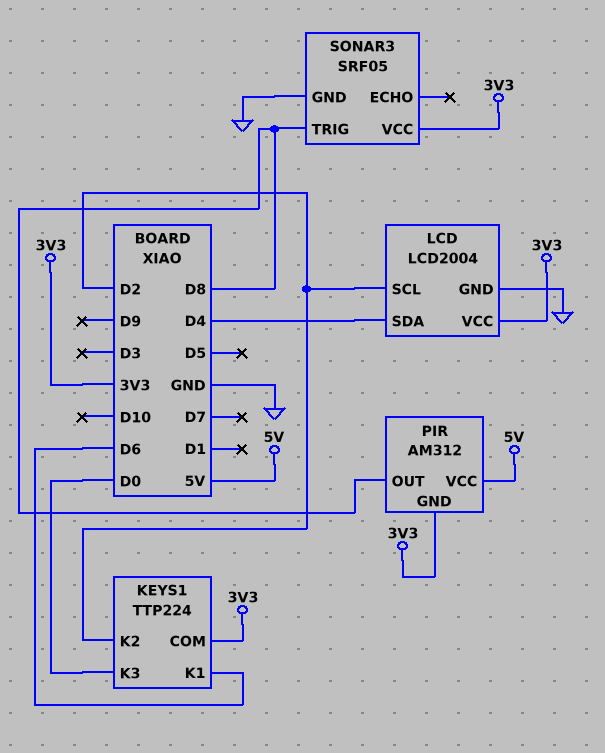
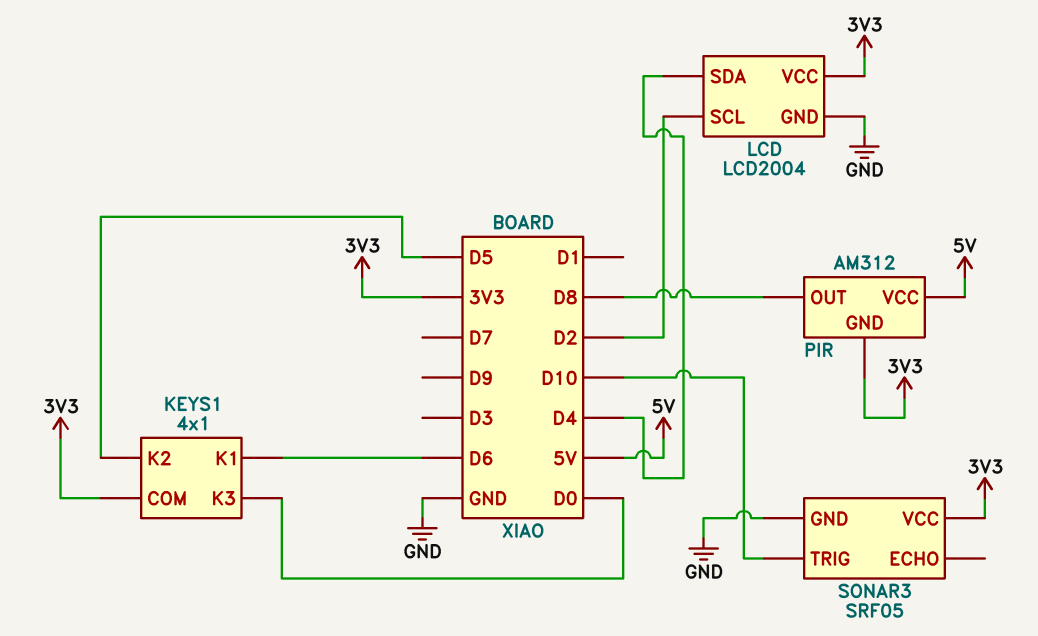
KEYS1: TTP224 -> 4x1
KEYS1 pin K2: D2 -> D5
SONAR3 pin TRIG: D8 -> D10

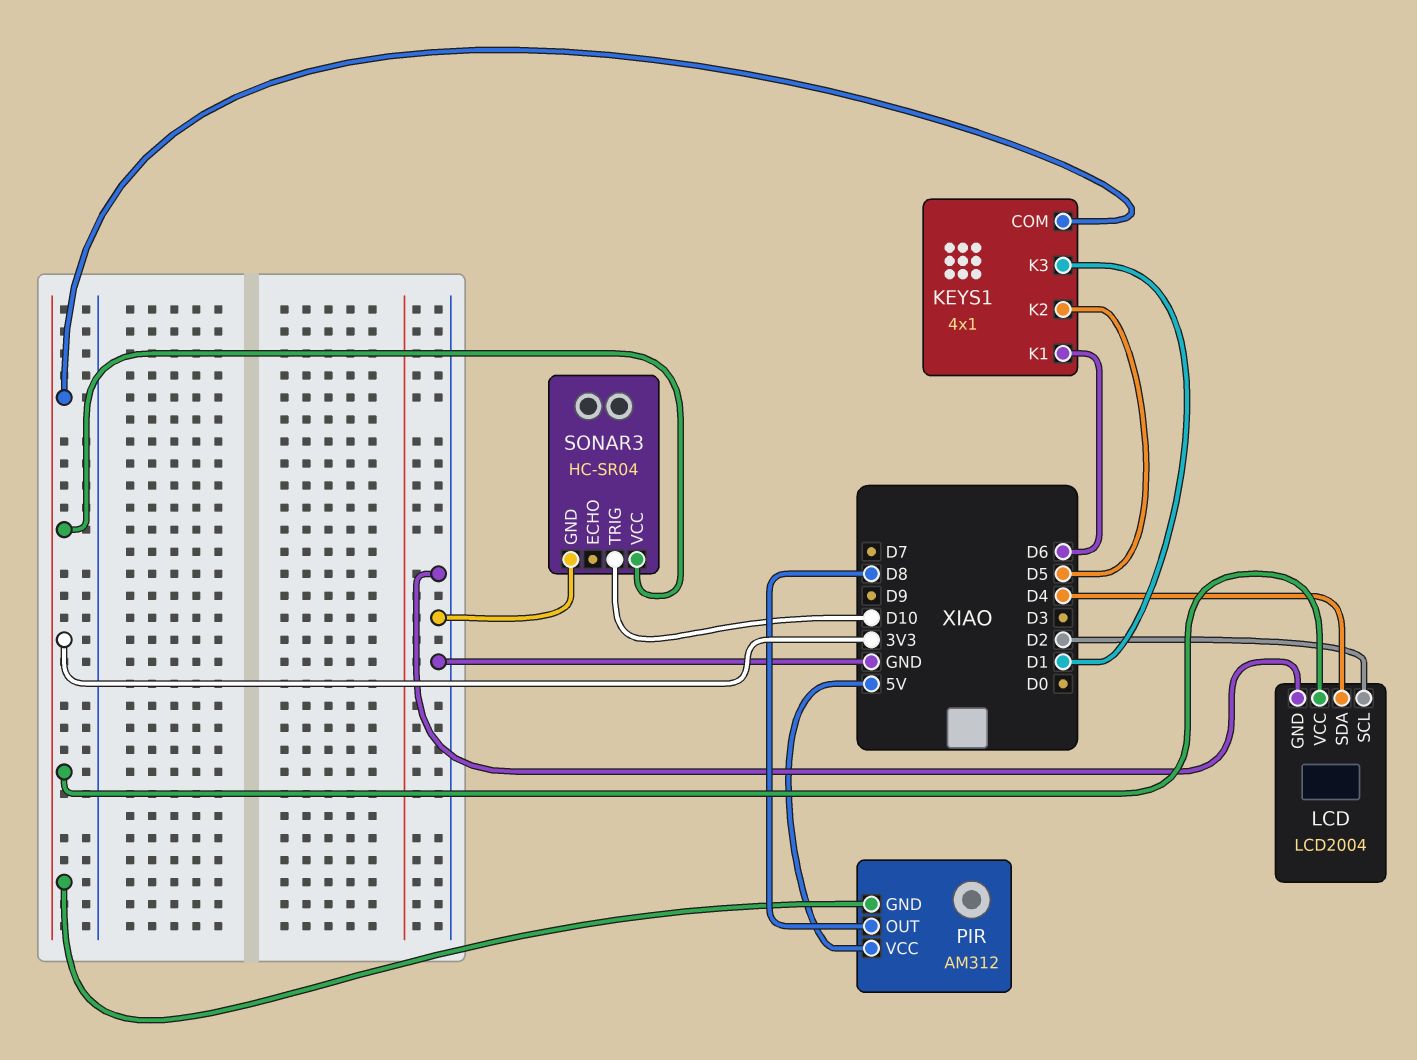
KEYS1 pin K3: D0 -> D1
SONAR3: SRF05 -> HC-SR04

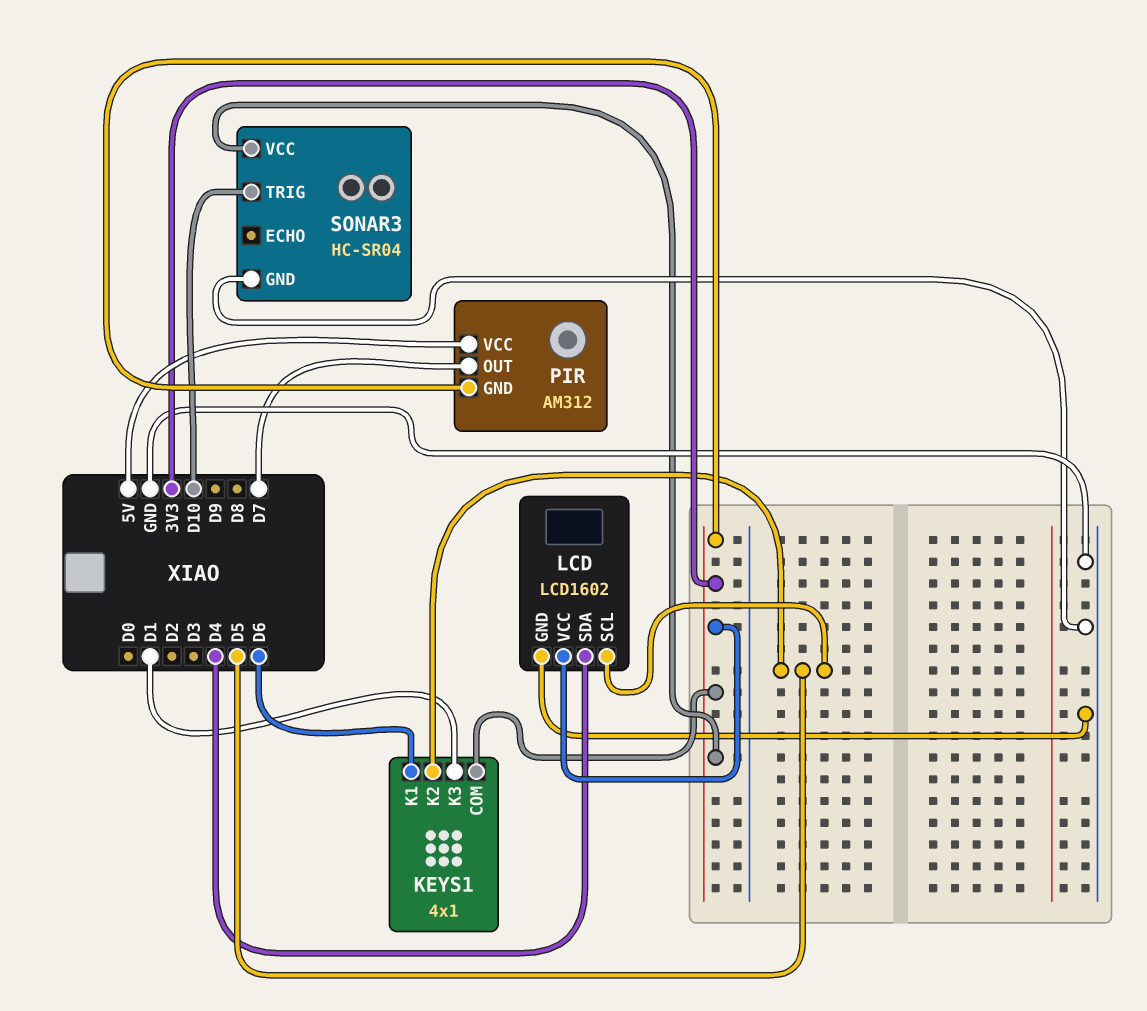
LCD: LCD2004 -> LCD1602
LCD pin SCL: D2 -> D5
PIR pin OUT: D8 -> D7

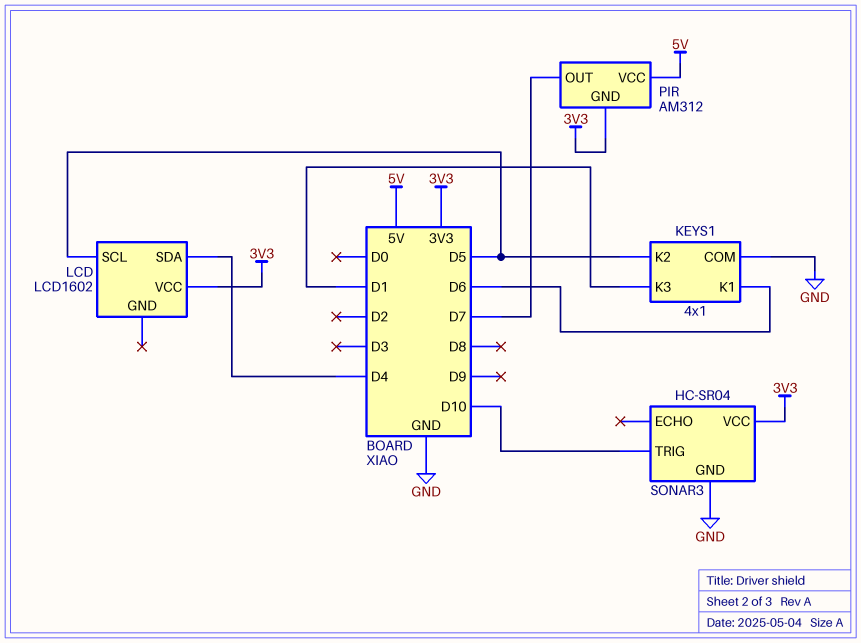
KEYS1 pin COM: 3V3 -> GND
LCD pin GND: GND -> none

